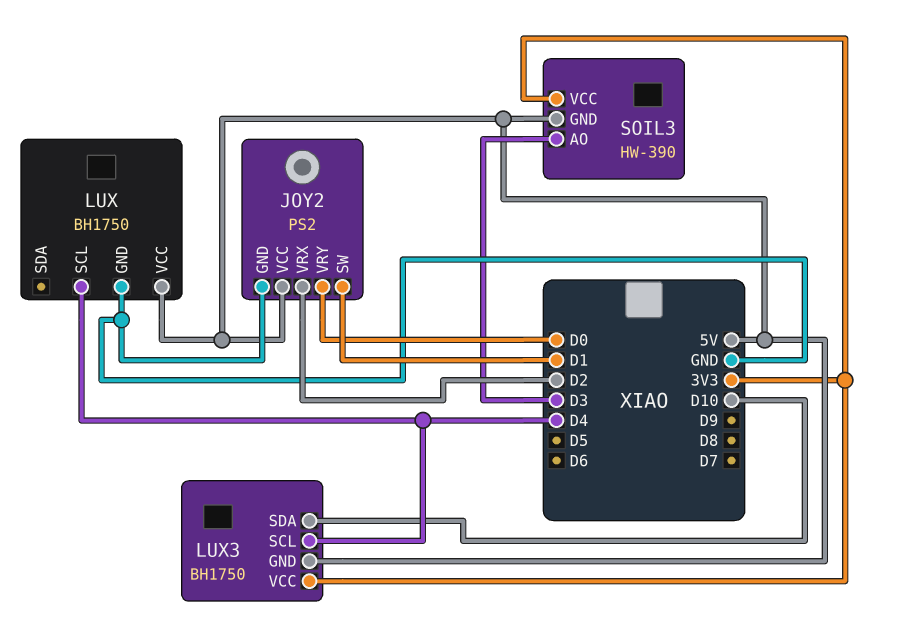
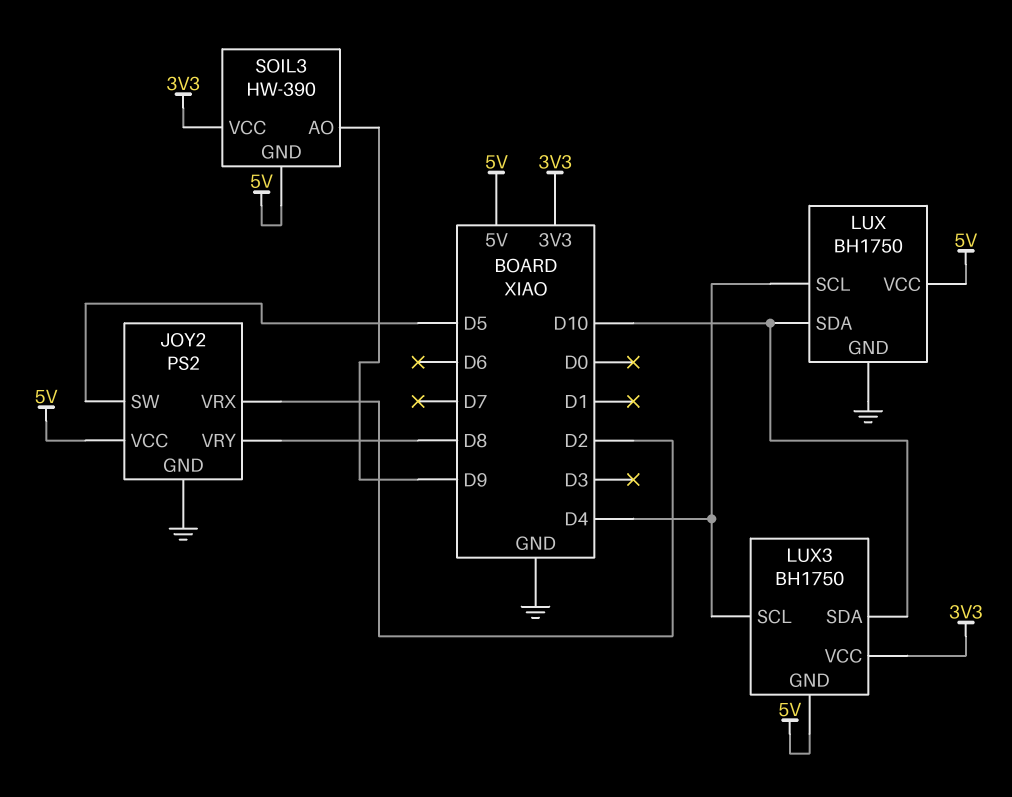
JOY2 pin SW: D1 -> D5
JOY2 pin VRY: D0 -> D8
LUX pin SDA: none -> D10
SOIL3 pin AO: D3 -> D9

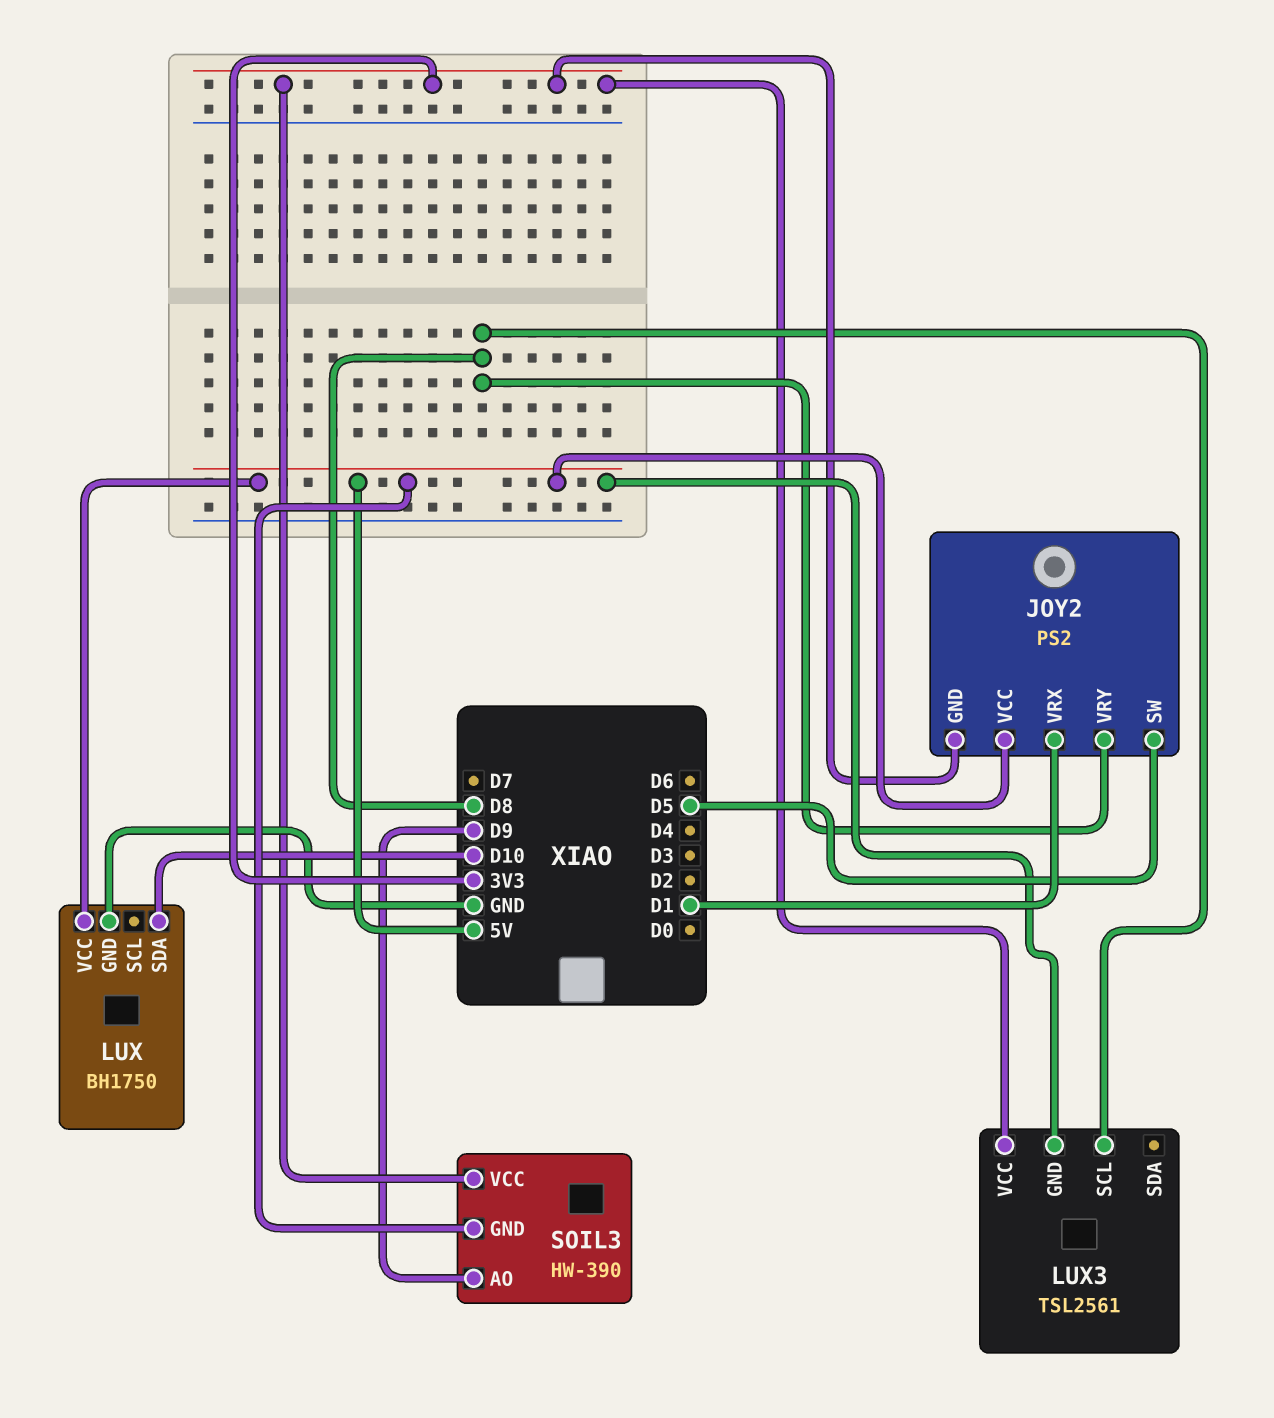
JOY2 pin GND: GND -> 3V3
JOY2 pin VRX: D2 -> D1
LUX pin SCL: D4 -> none
LUX3: BH1750 -> TSL2561
LUX3 pin SCL: D4 -> D8
LUX3 pin SDA: D10 -> none

